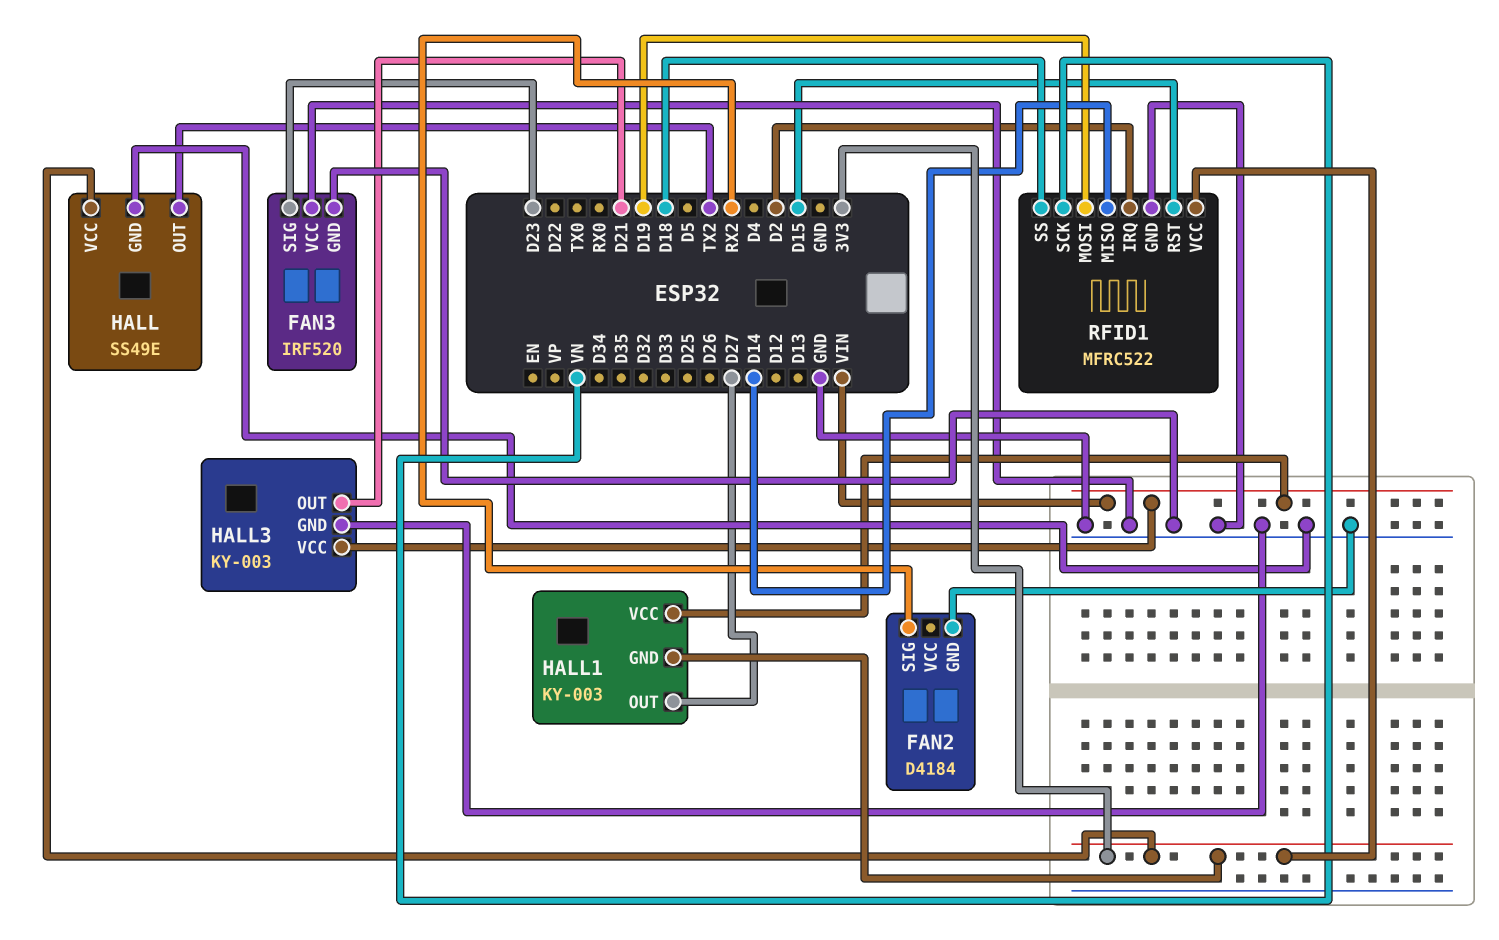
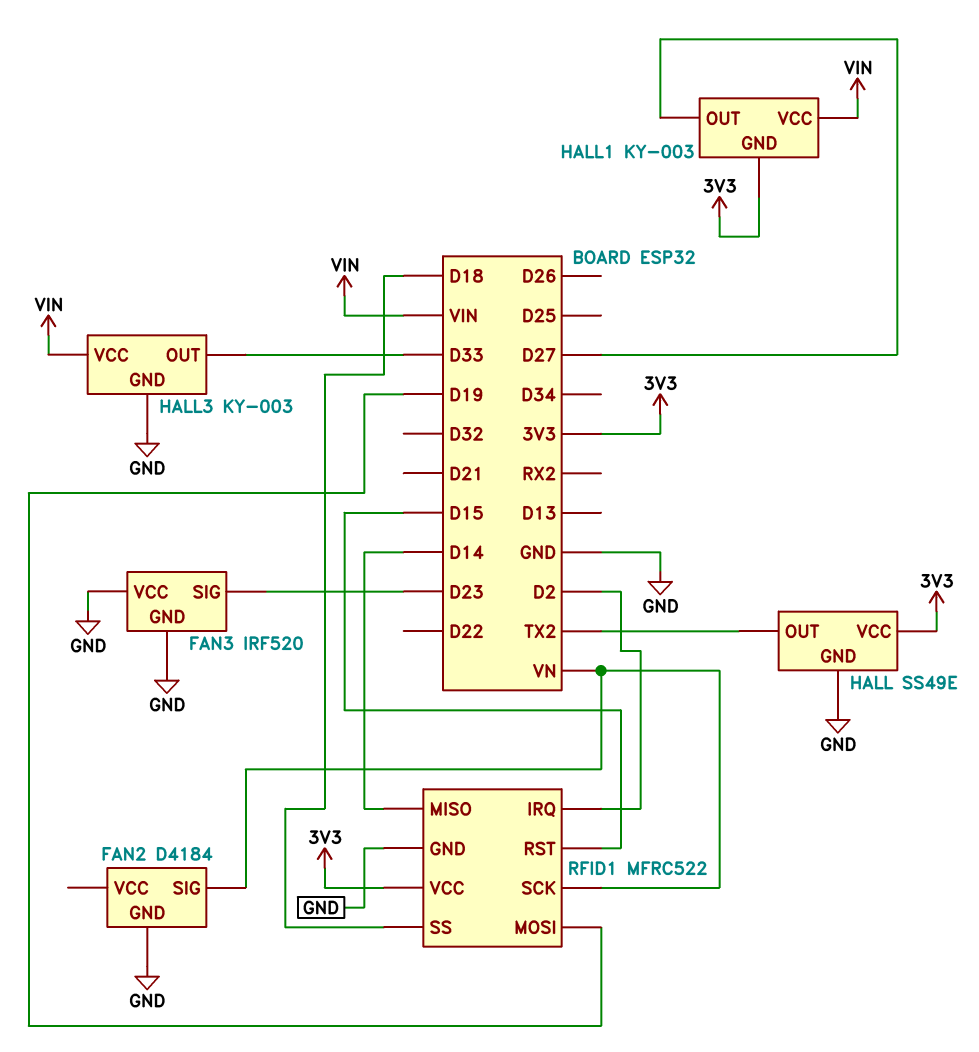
FAN2 pin SIG: RX2 -> VN
HALL3 pin OUT: D21 -> D33

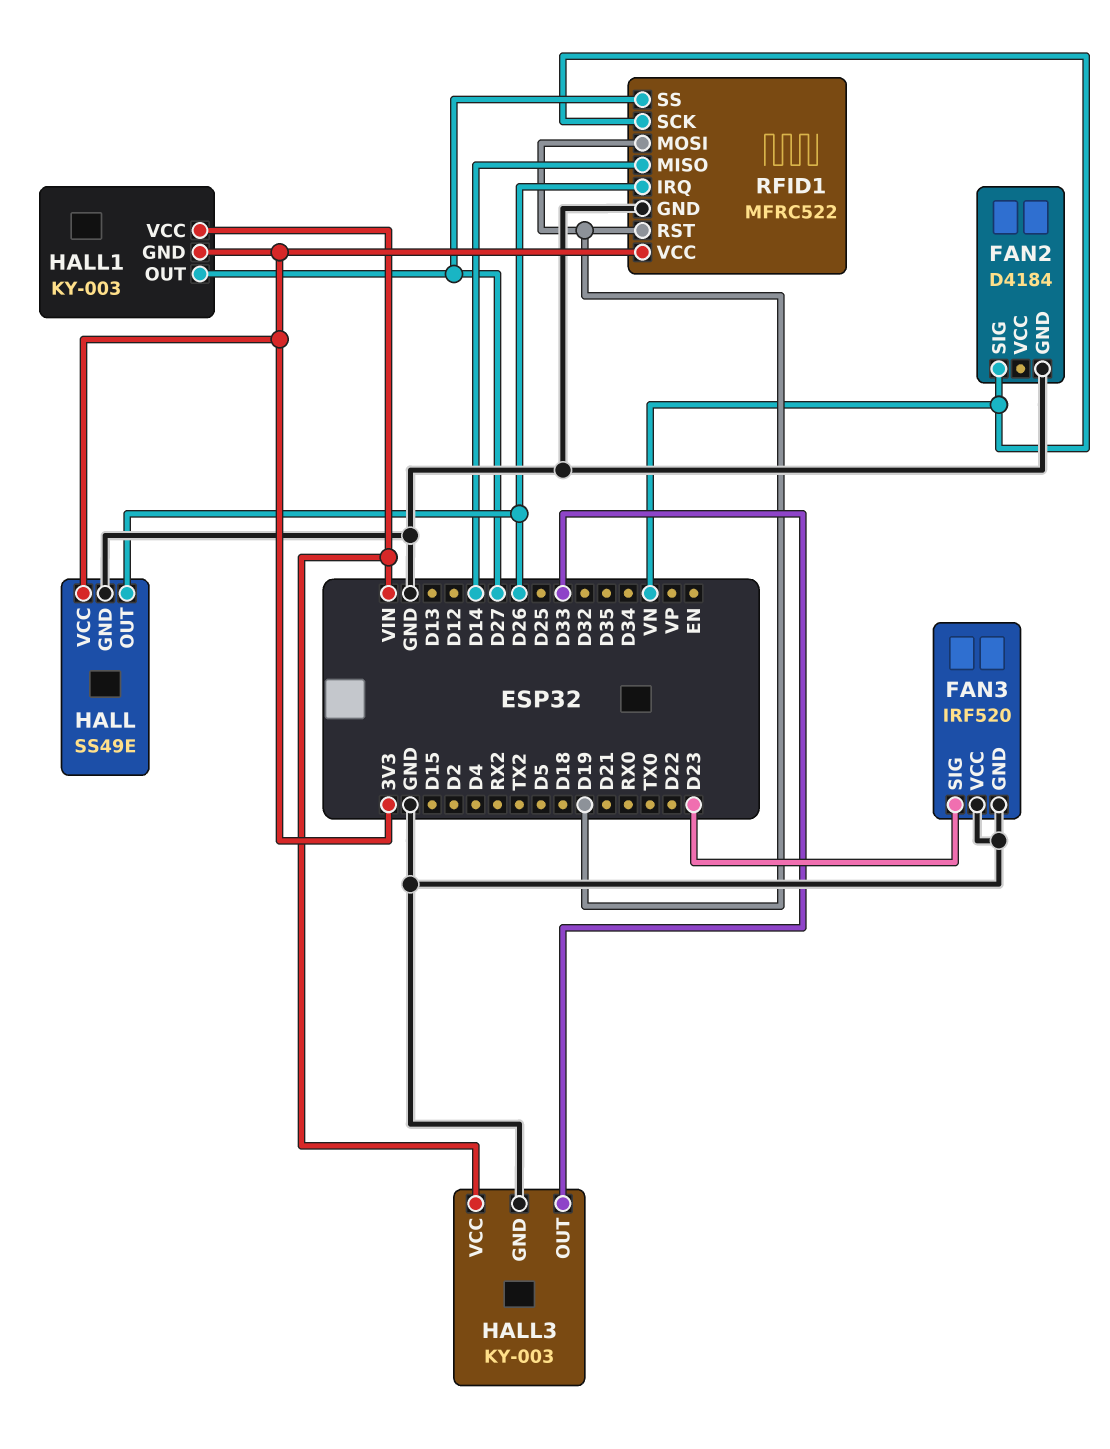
HALL pin OUT: TX2 -> D26
RFID1 pin IRQ: D2 -> D26
RFID1 pin RST: D15 -> D19
RFID1 pin SS: D18 -> D27

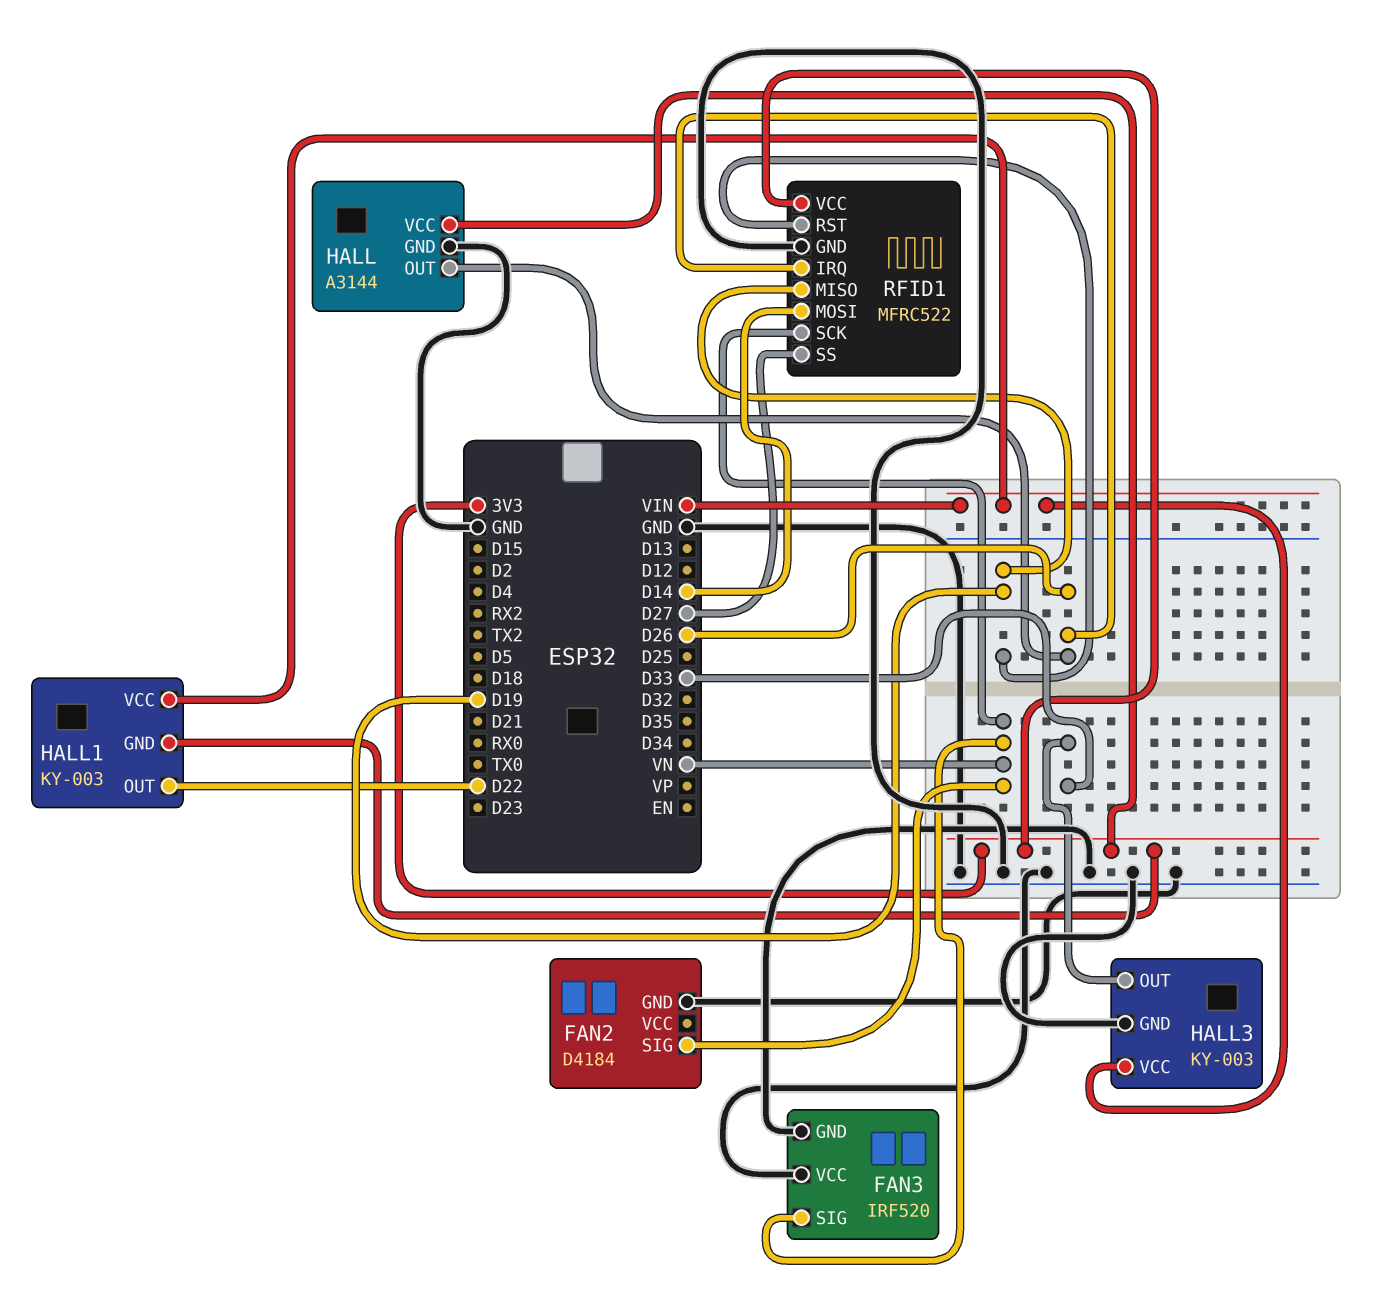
FAN3 pin SIG: D23 -> VN
HALL: SS49E -> A3144
HALL1 pin OUT: D27 -> D22
RFID1 pin MISO: D14 -> D19
RFID1 pin MOSI: D19 -> D14

